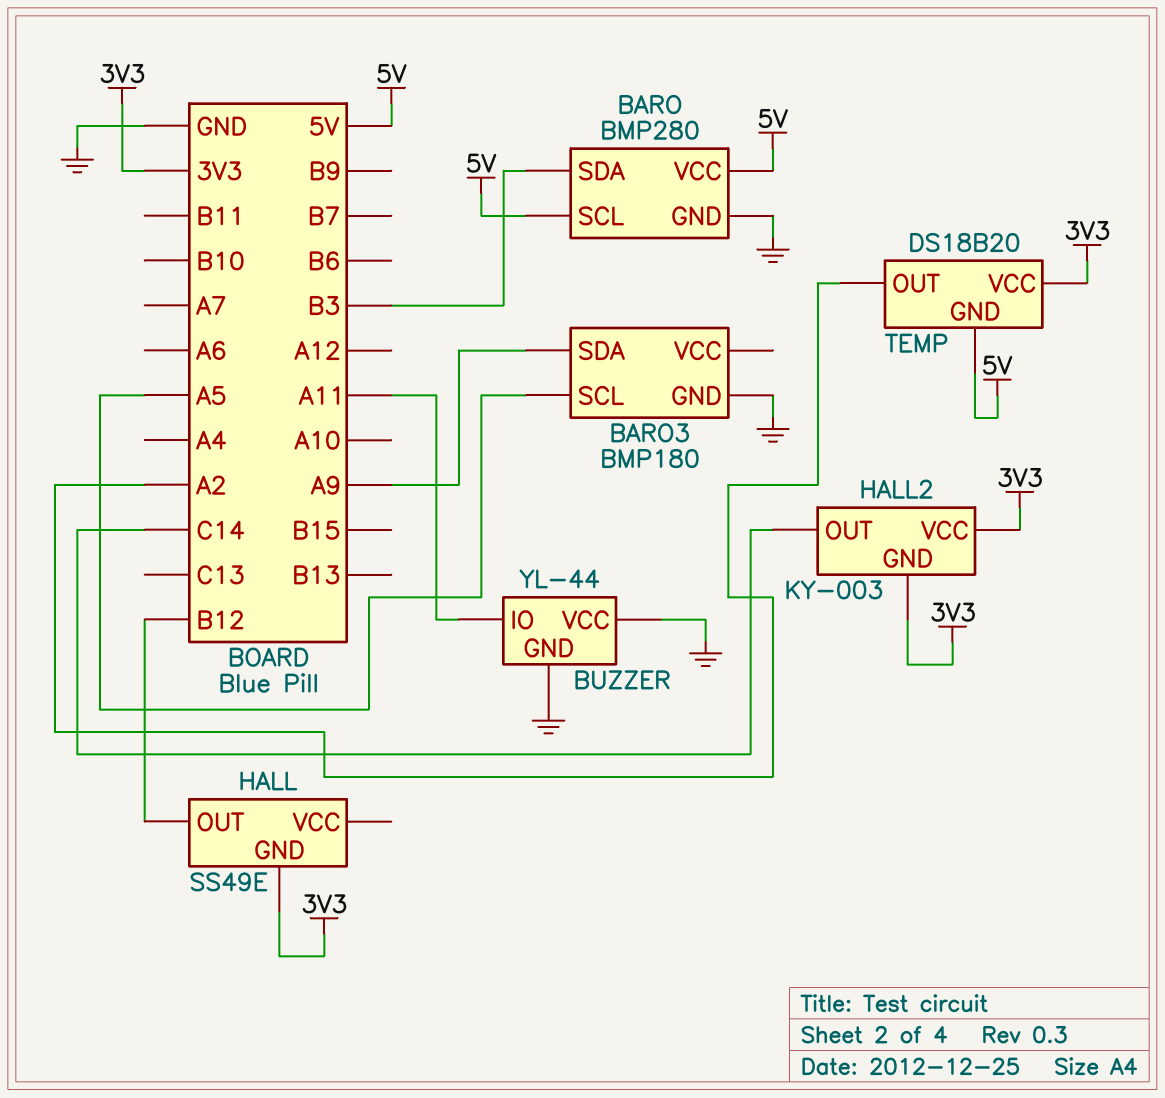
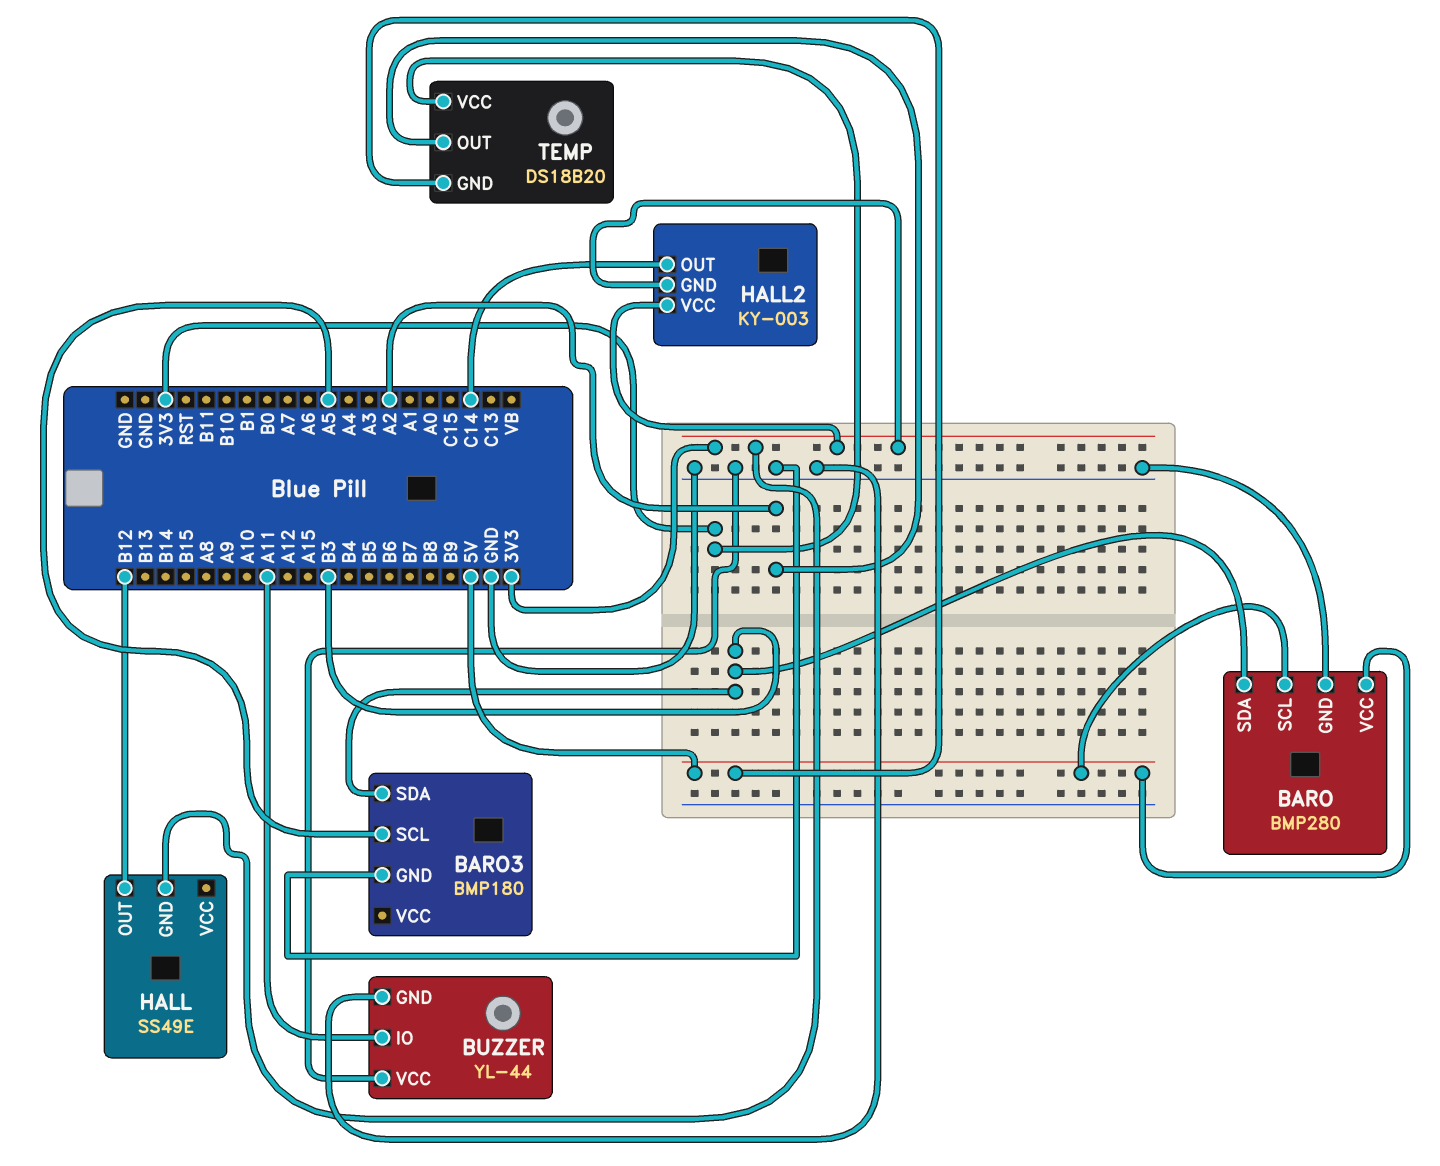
BARO3 pin SDA: A9 -> B3

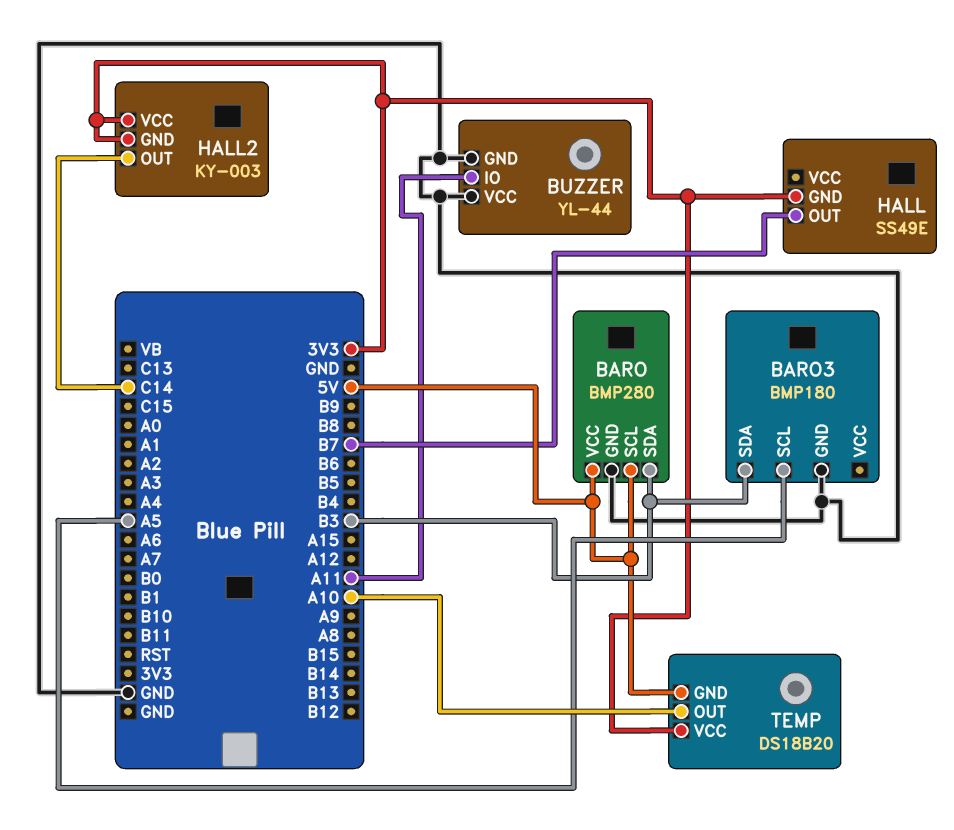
HALL pin OUT: B12 -> B7
TEMP pin OUT: A2 -> A10

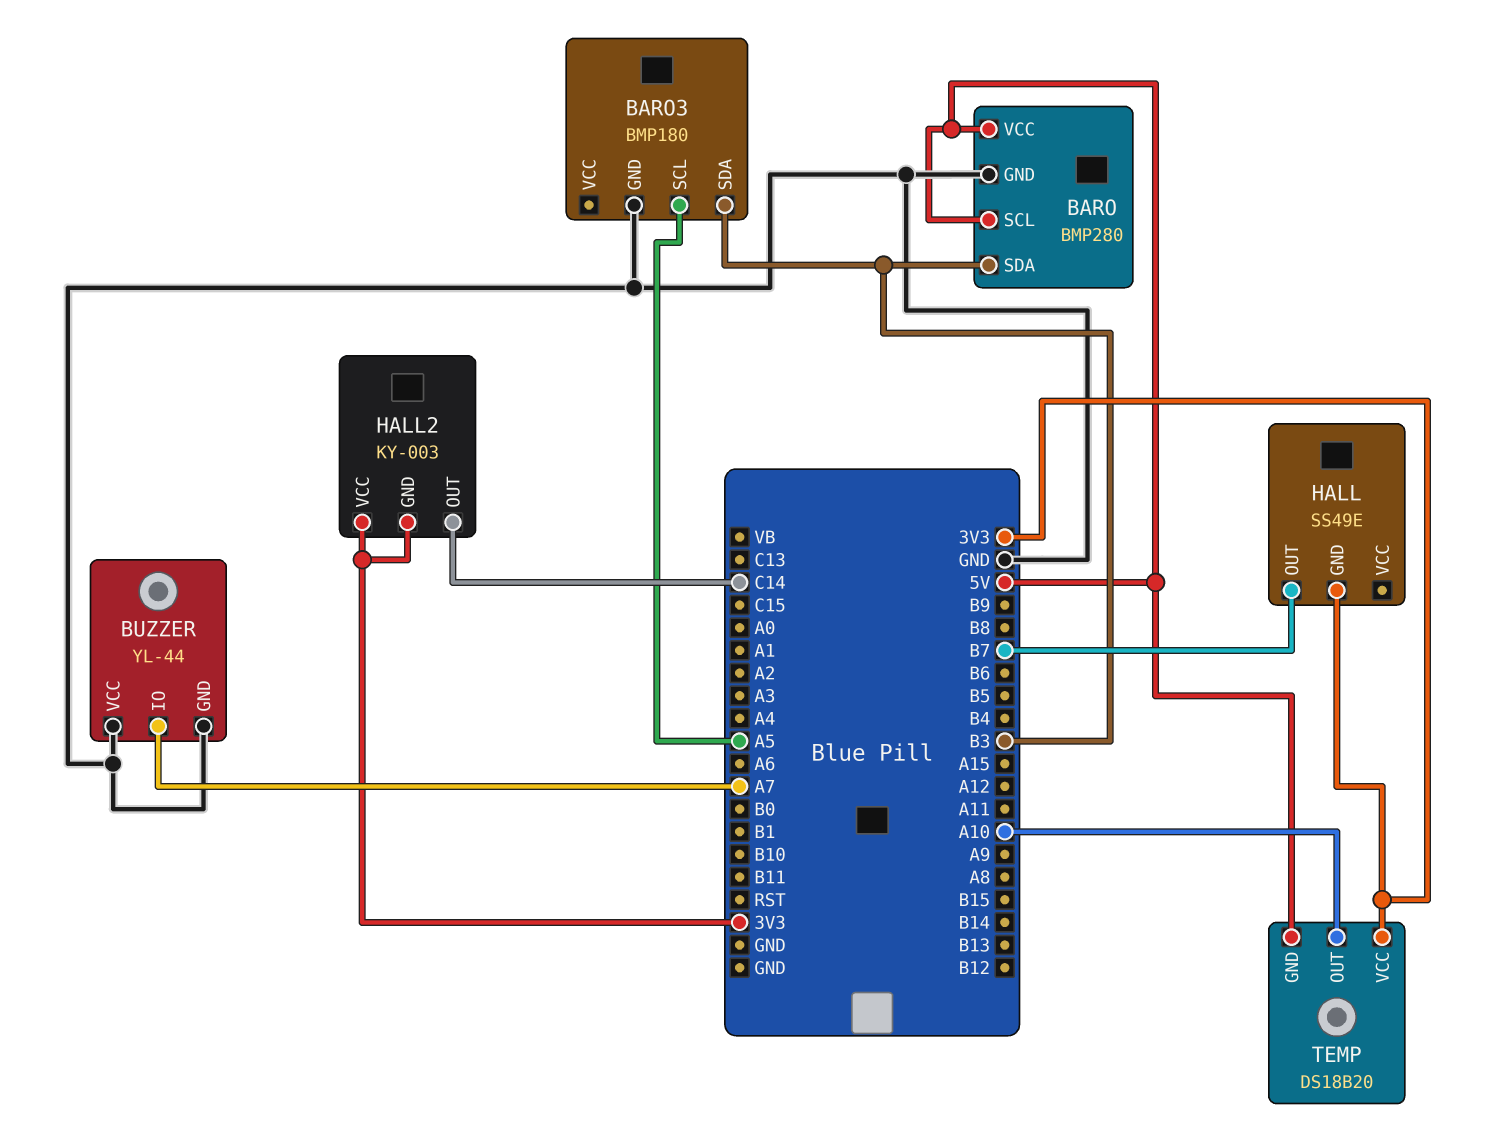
BUZZER pin IO: A11 -> A7

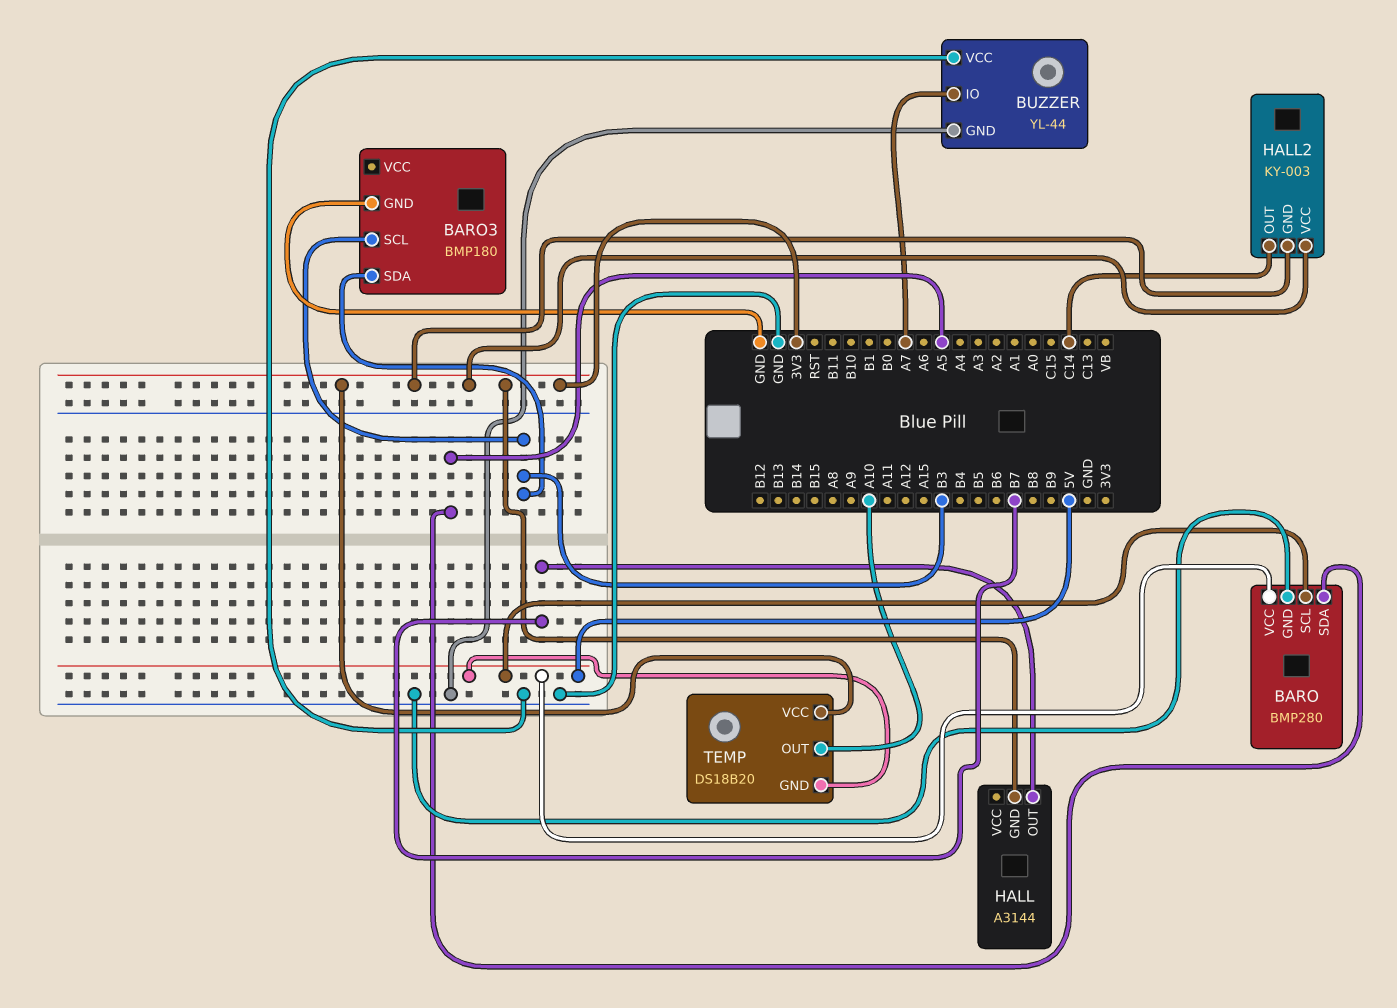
BARO pin SDA: B3 -> A5
BARO3 pin SCL: A5 -> B3
HALL: SS49E -> A3144

